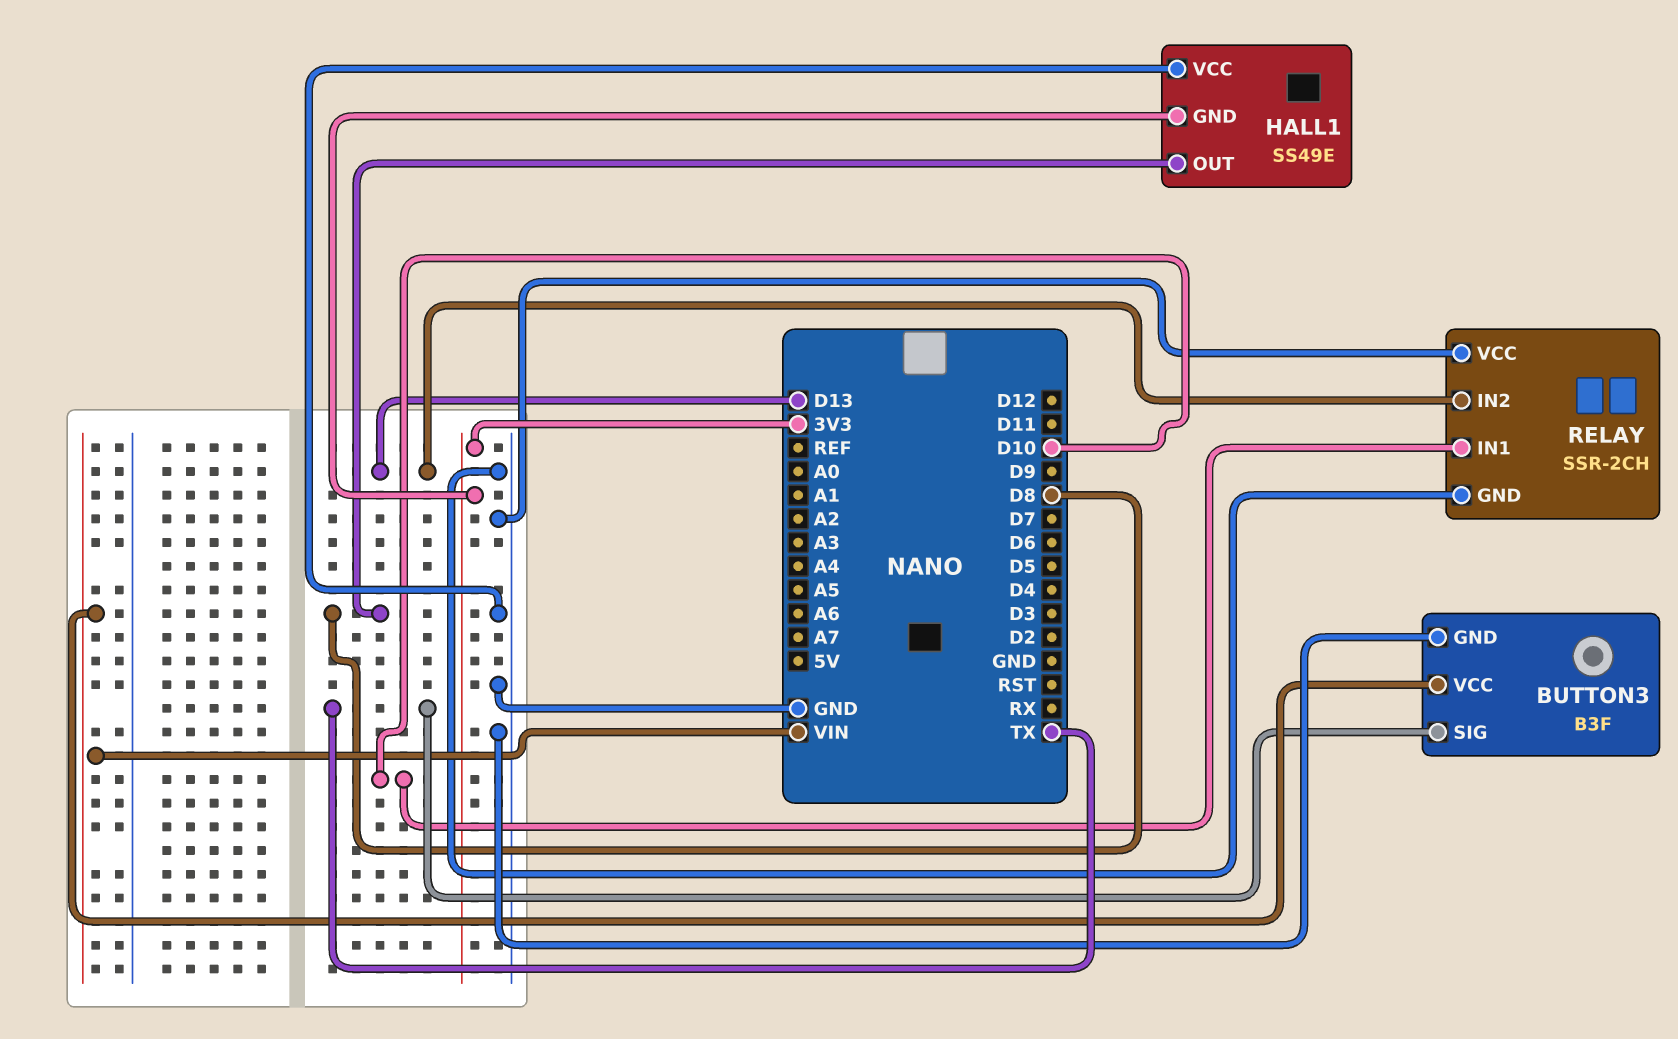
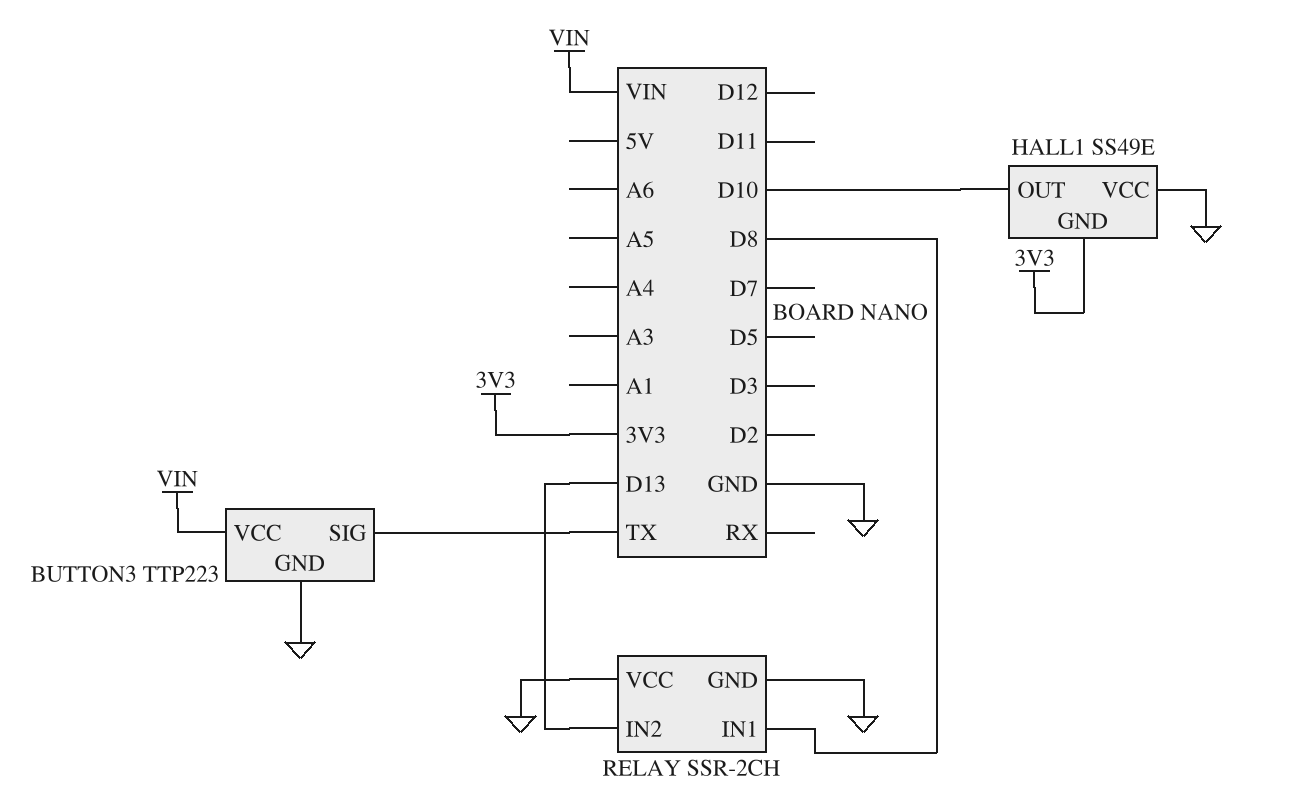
BUTTON3: B3F -> TTP223
HALL1 pin OUT: D8 -> D10
RELAY pin IN1: D10 -> D8

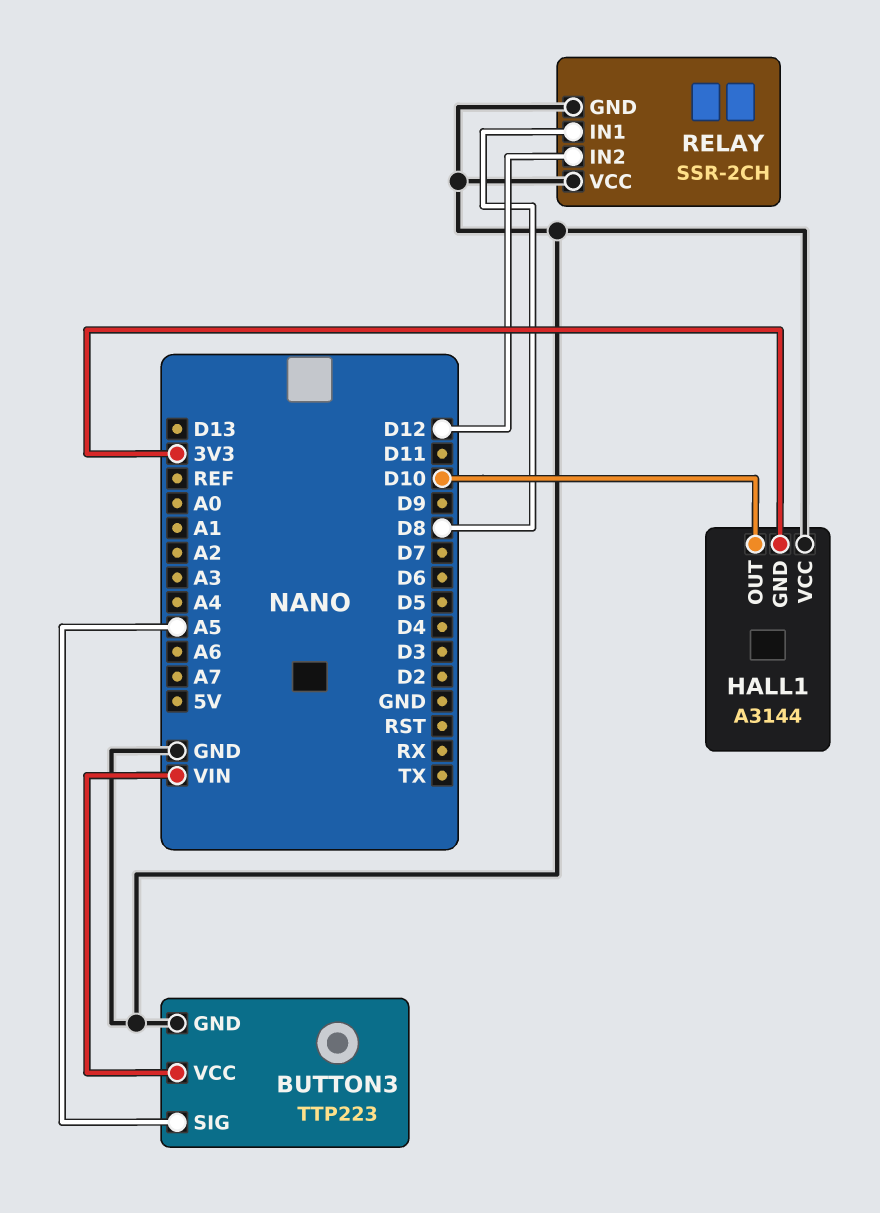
BUTTON3 pin SIG: TX -> A5
HALL1: SS49E -> A3144
RELAY pin IN2: D13 -> D12

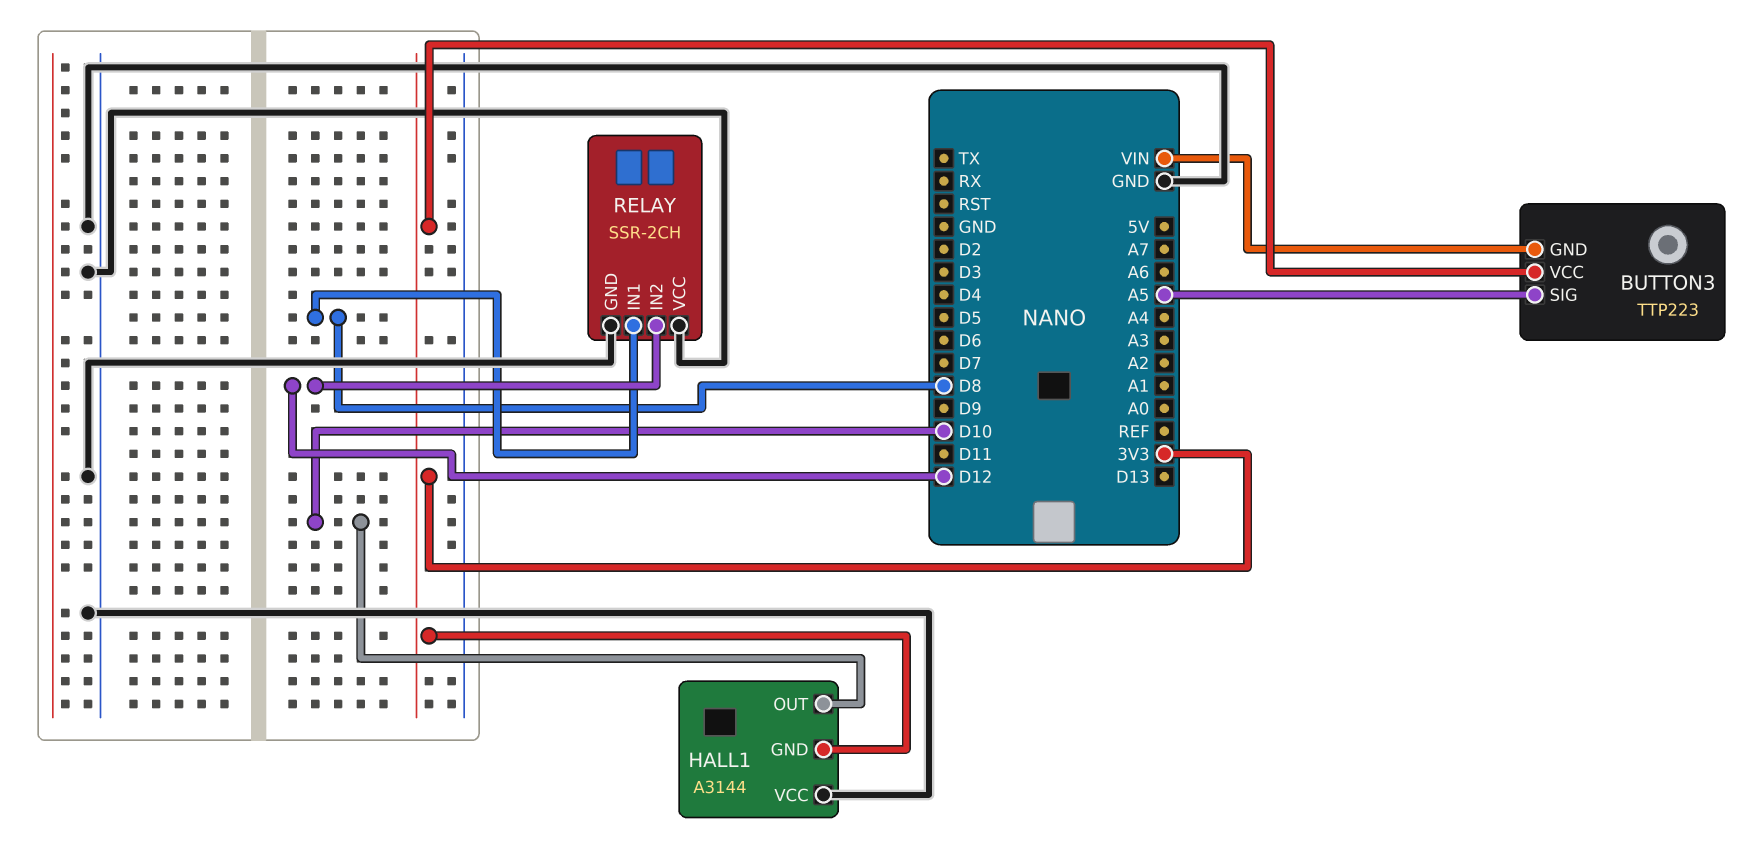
BUTTON3 pin GND: GND -> VIN
BUTTON3 pin VCC: VIN -> 3V3

